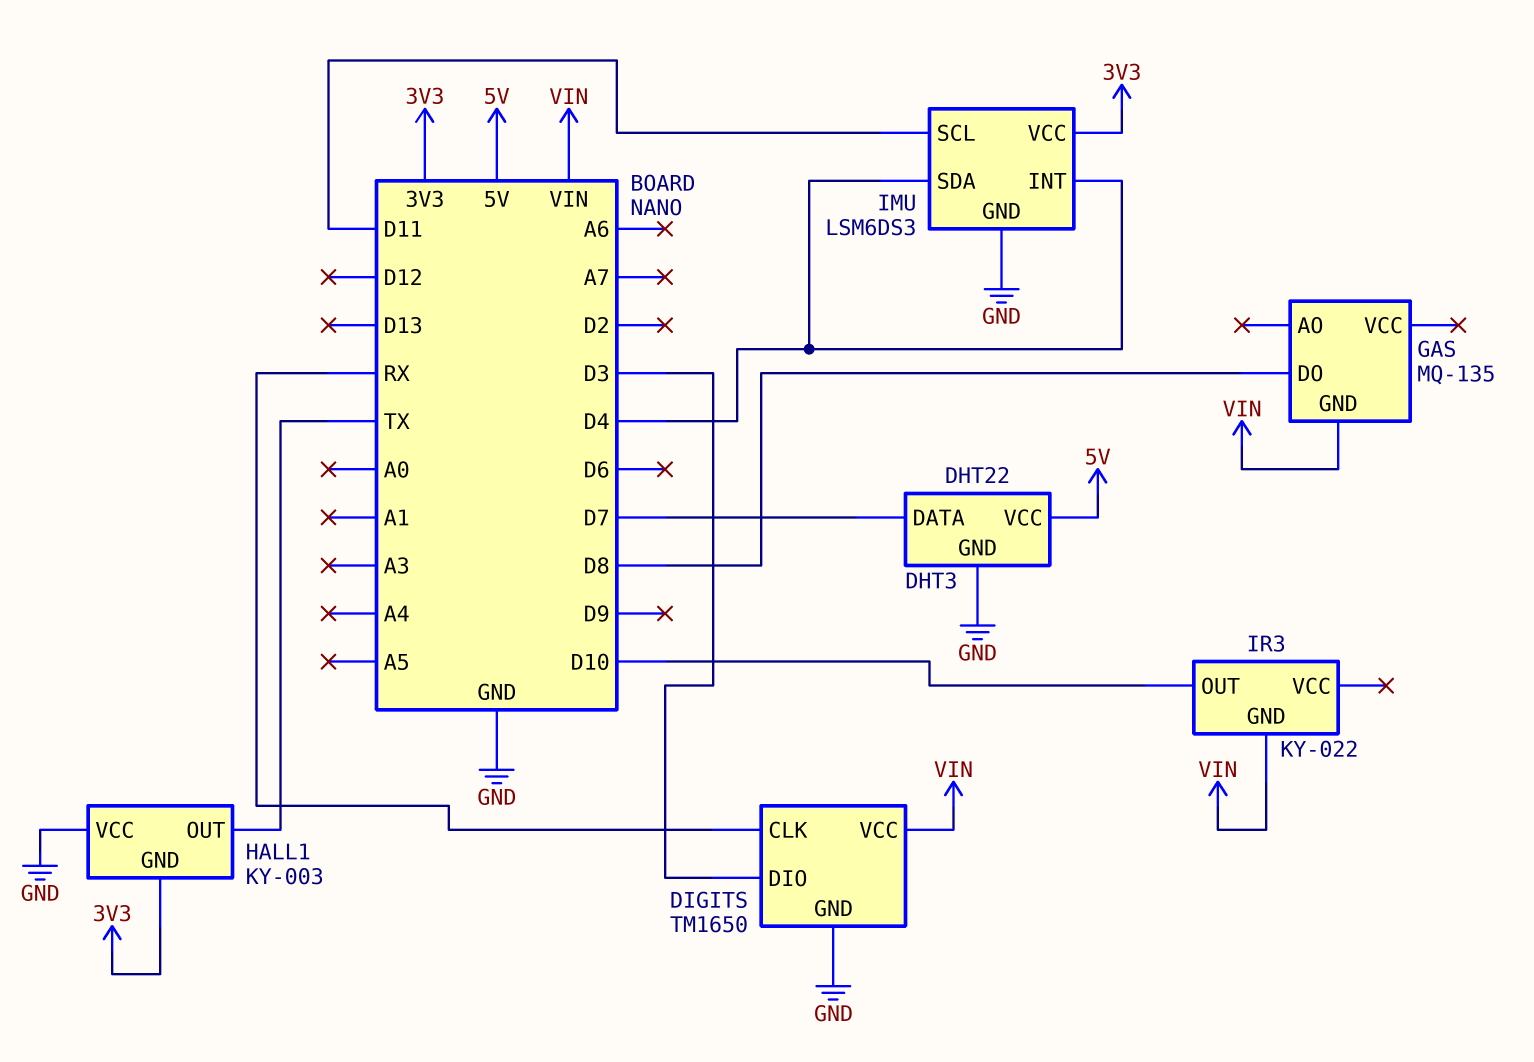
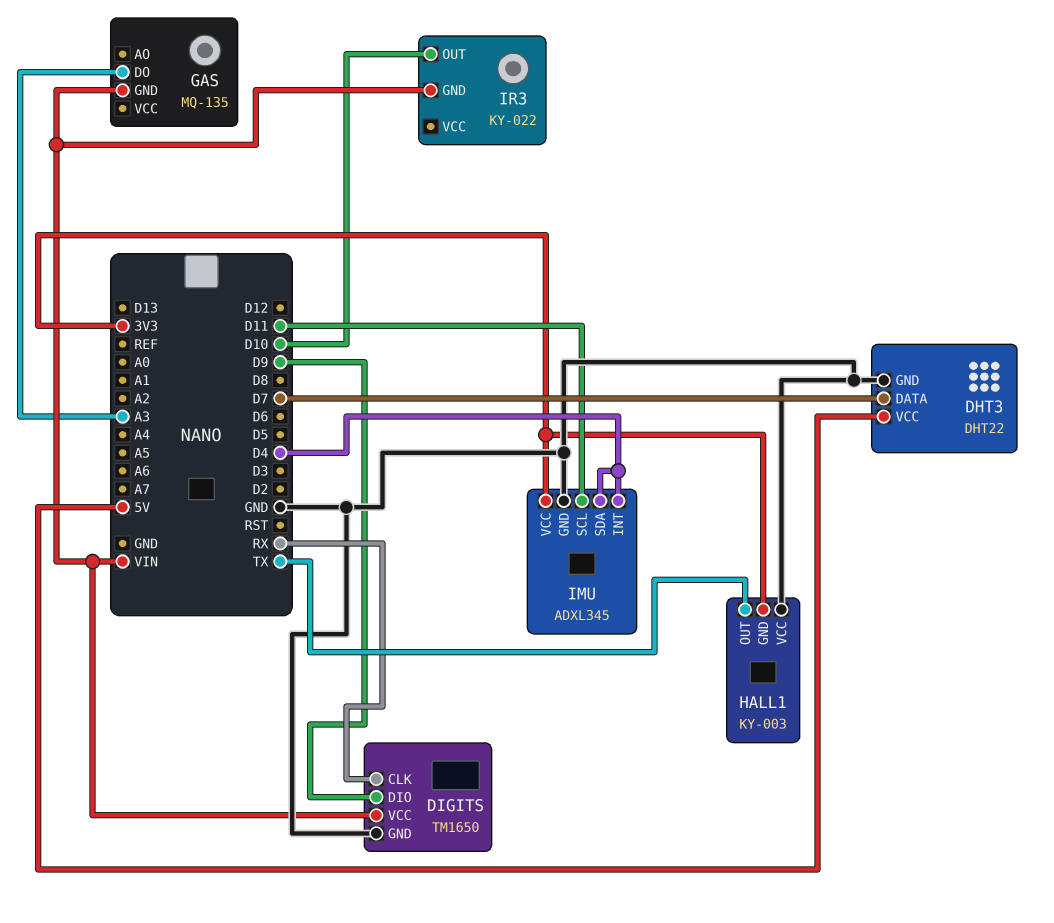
DIGITS pin DIO: D3 -> D9
GAS pin DO: D8 -> A3
IMU: LSM6DS3 -> ADXL345

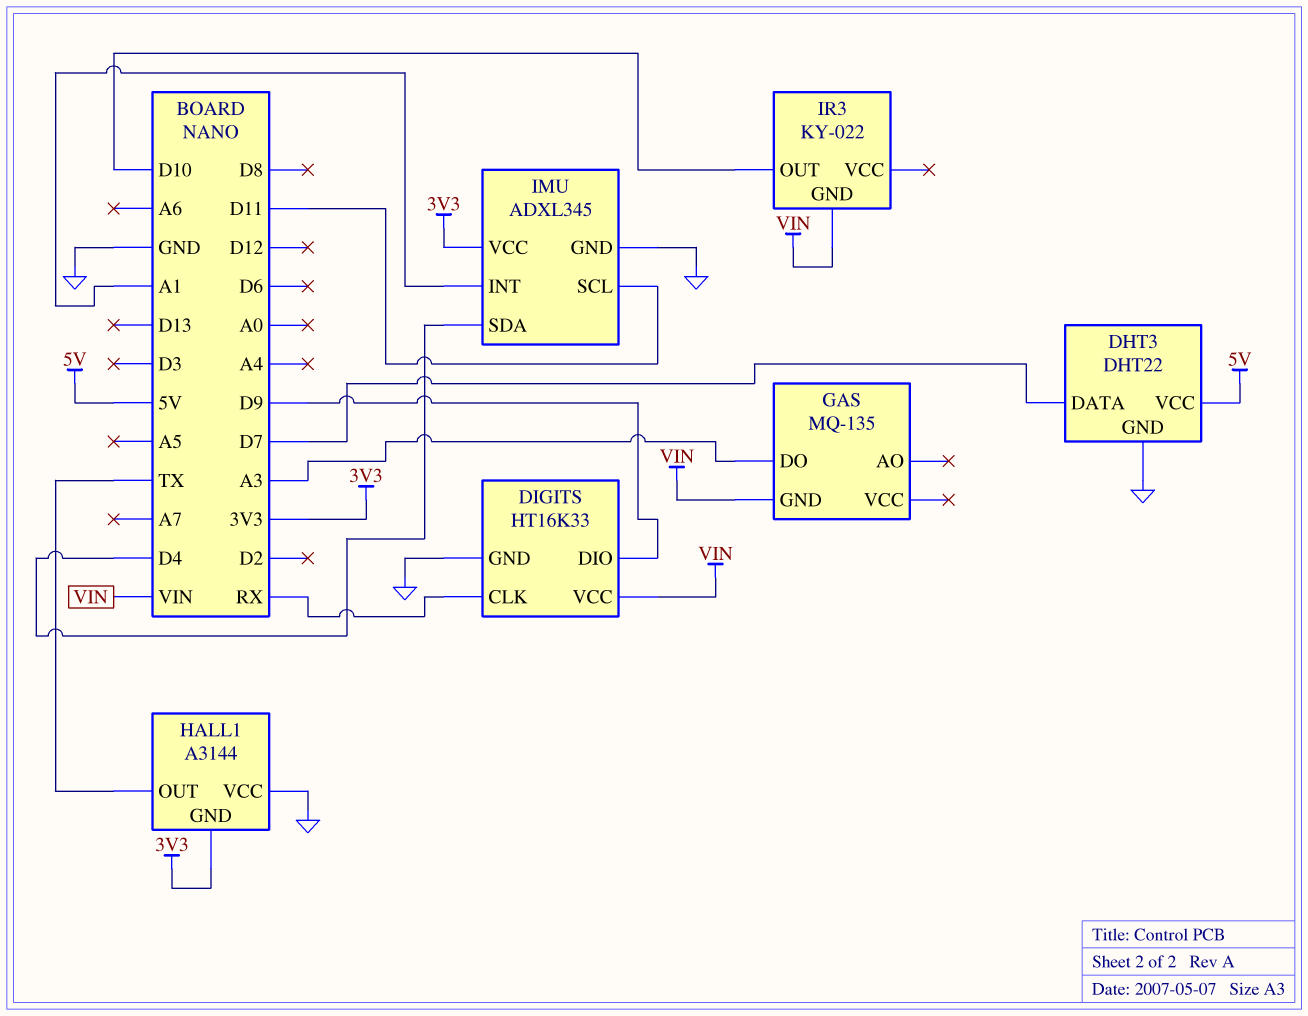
DIGITS: TM1650 -> HT16K33
HALL1: KY-003 -> A3144
IMU pin INT: D4 -> A1

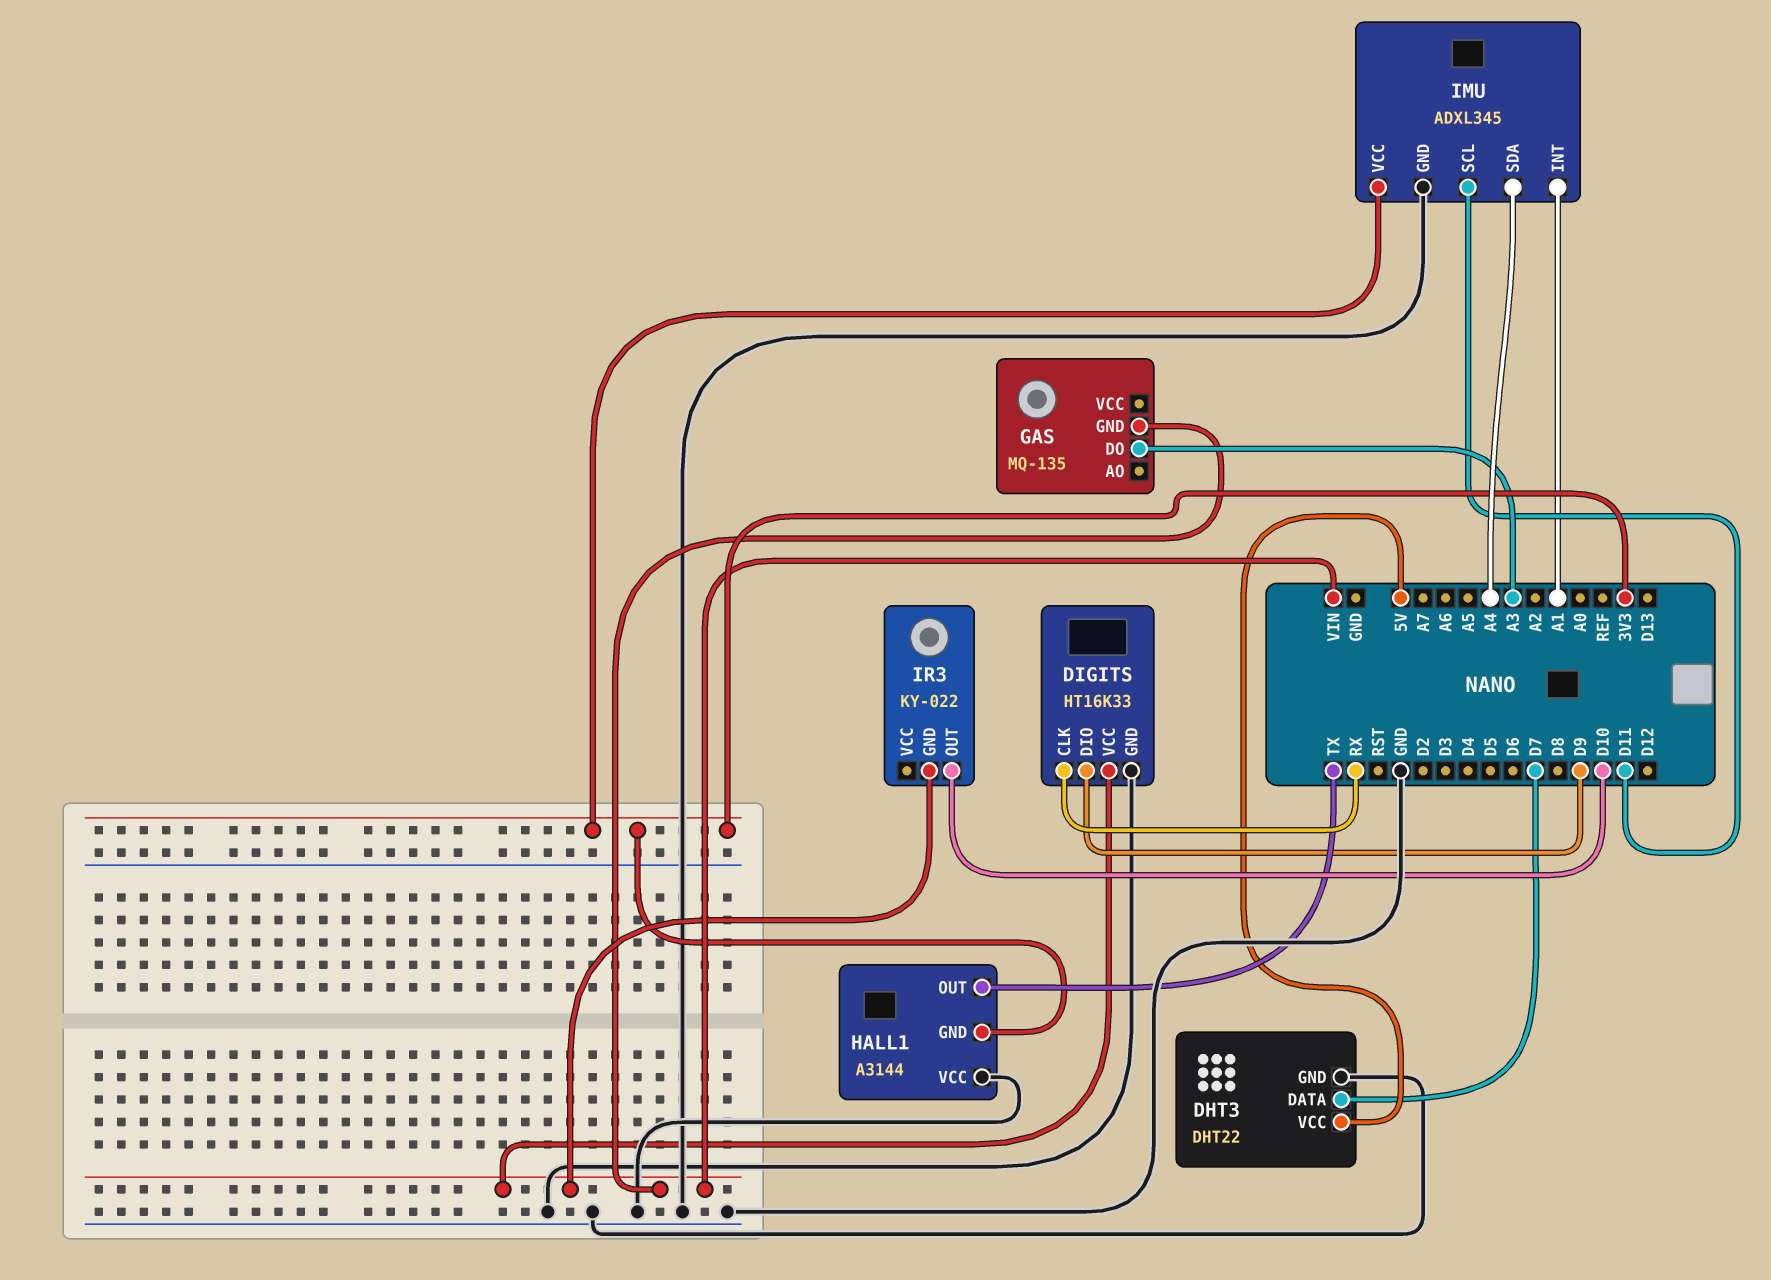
IMU pin SDA: D4 -> A4

